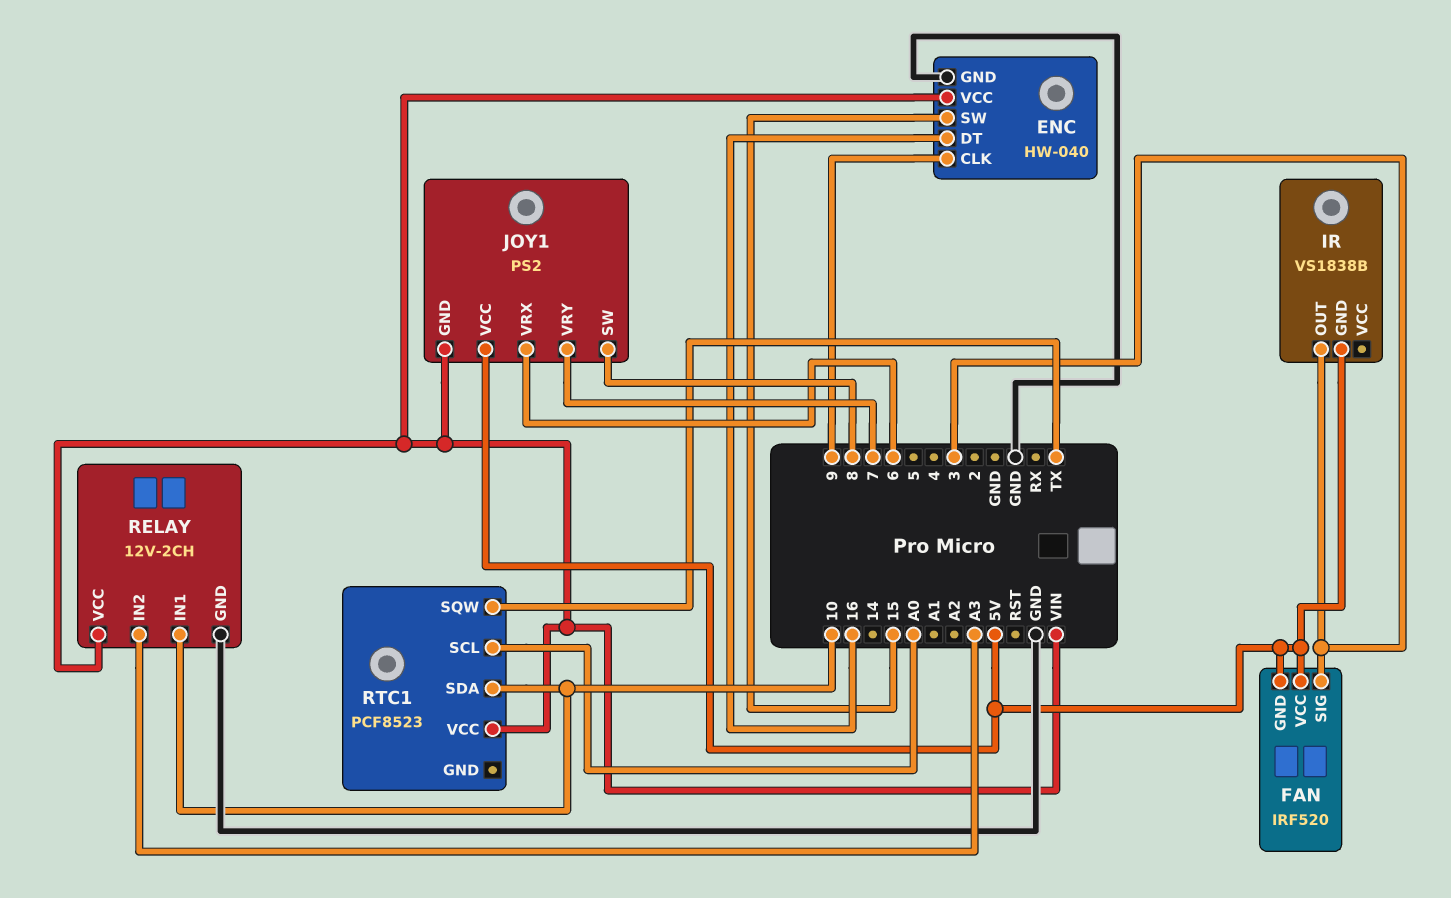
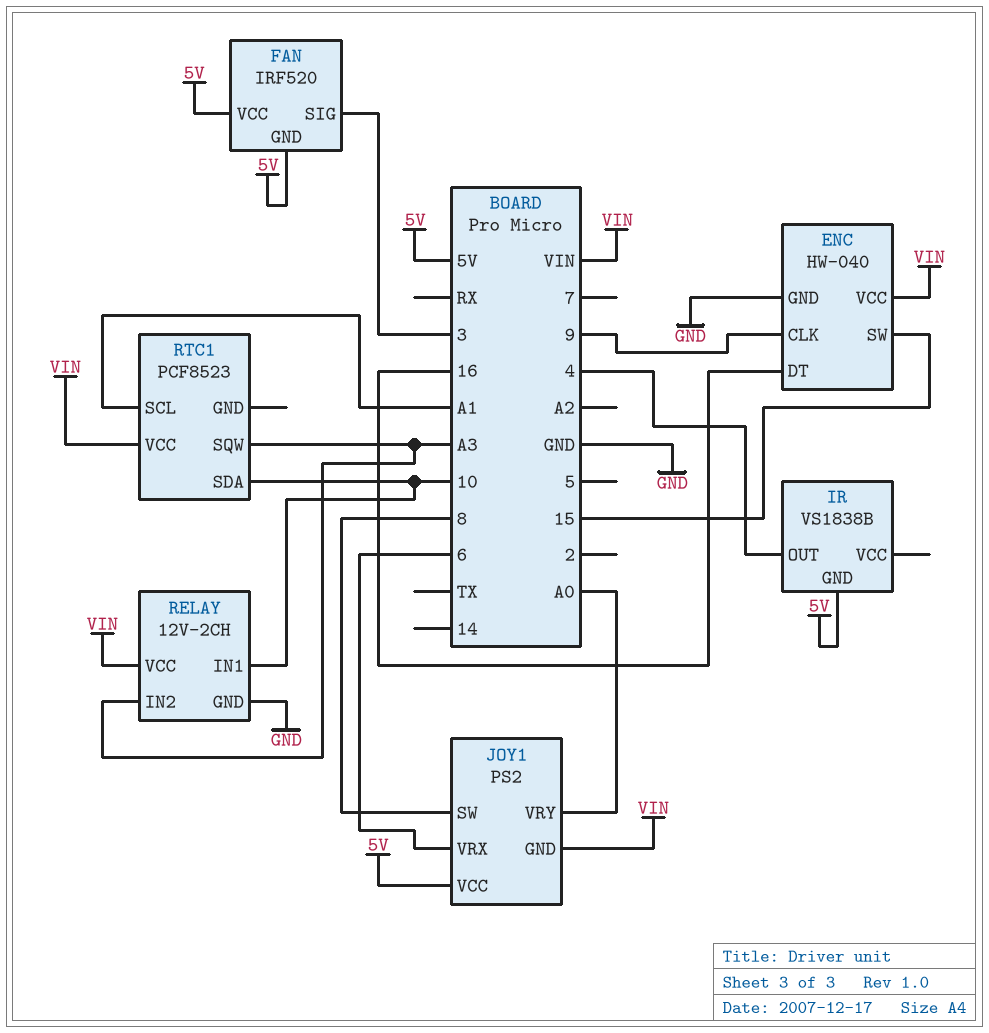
IR pin OUT: 3 -> 4
JOY1 pin VRY: 7 -> A0
RTC1 pin SCL: A0 -> A1
RTC1 pin SQW: TX -> A3

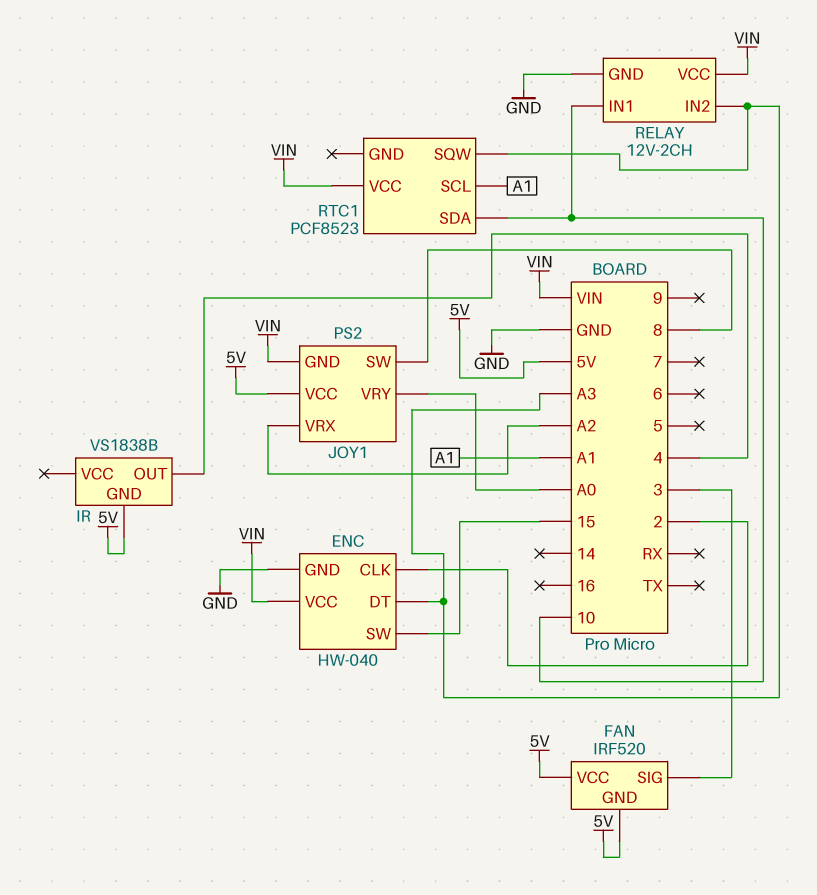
ENC pin CLK: 9 -> 2
ENC pin DT: 16 -> A3
JOY1 pin VRX: 6 -> A2

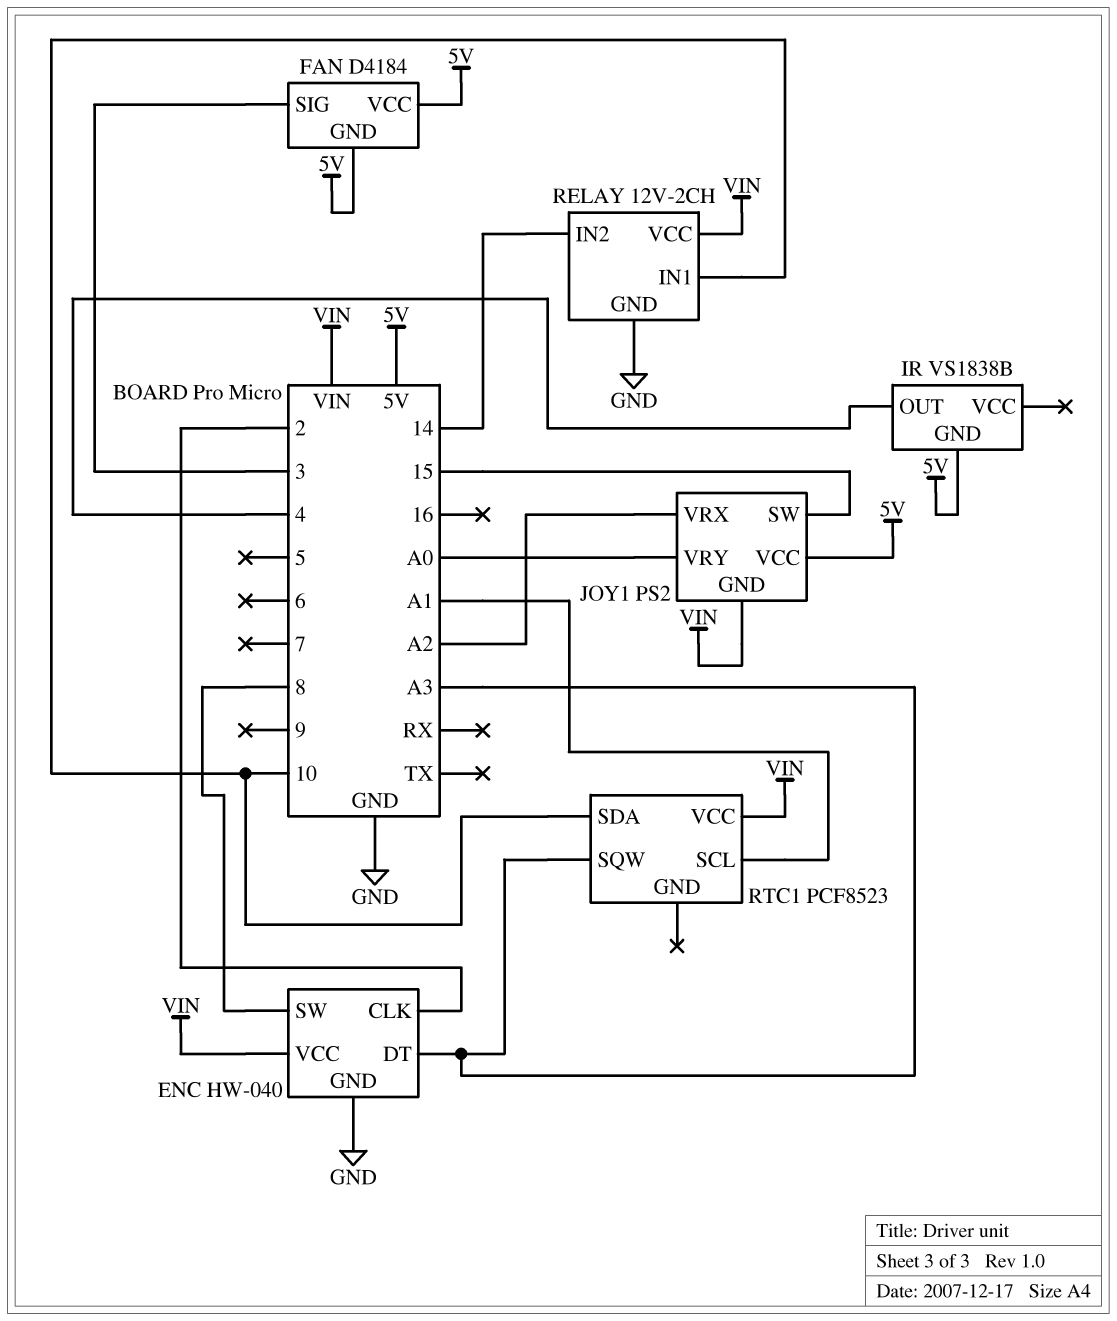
ENC pin SW: 15 -> 8
FAN: IRF520 -> D4184
JOY1 pin SW: 8 -> 15
RELAY pin IN2: A3 -> 14

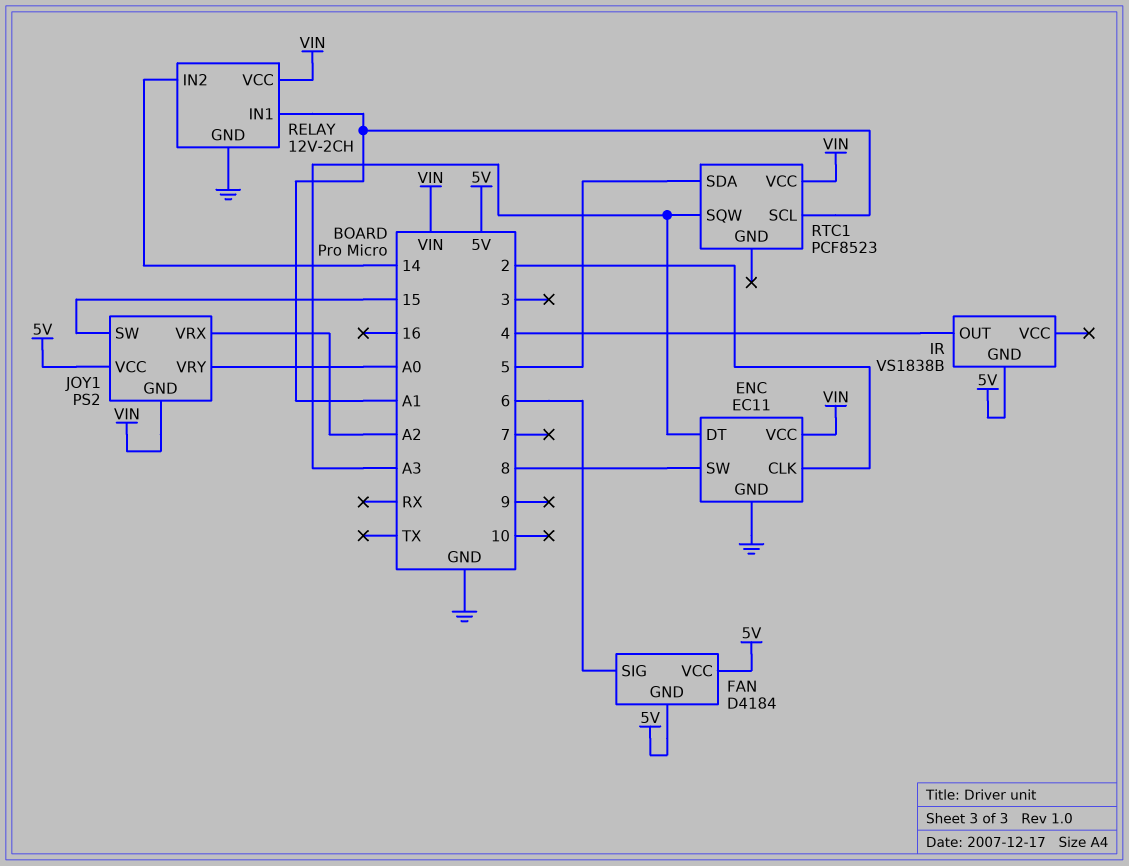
ENC: HW-040 -> EC11
FAN pin SIG: 3 -> 6
RELAY pin IN1: 10 -> A1
RTC1 pin SDA: 10 -> 5

